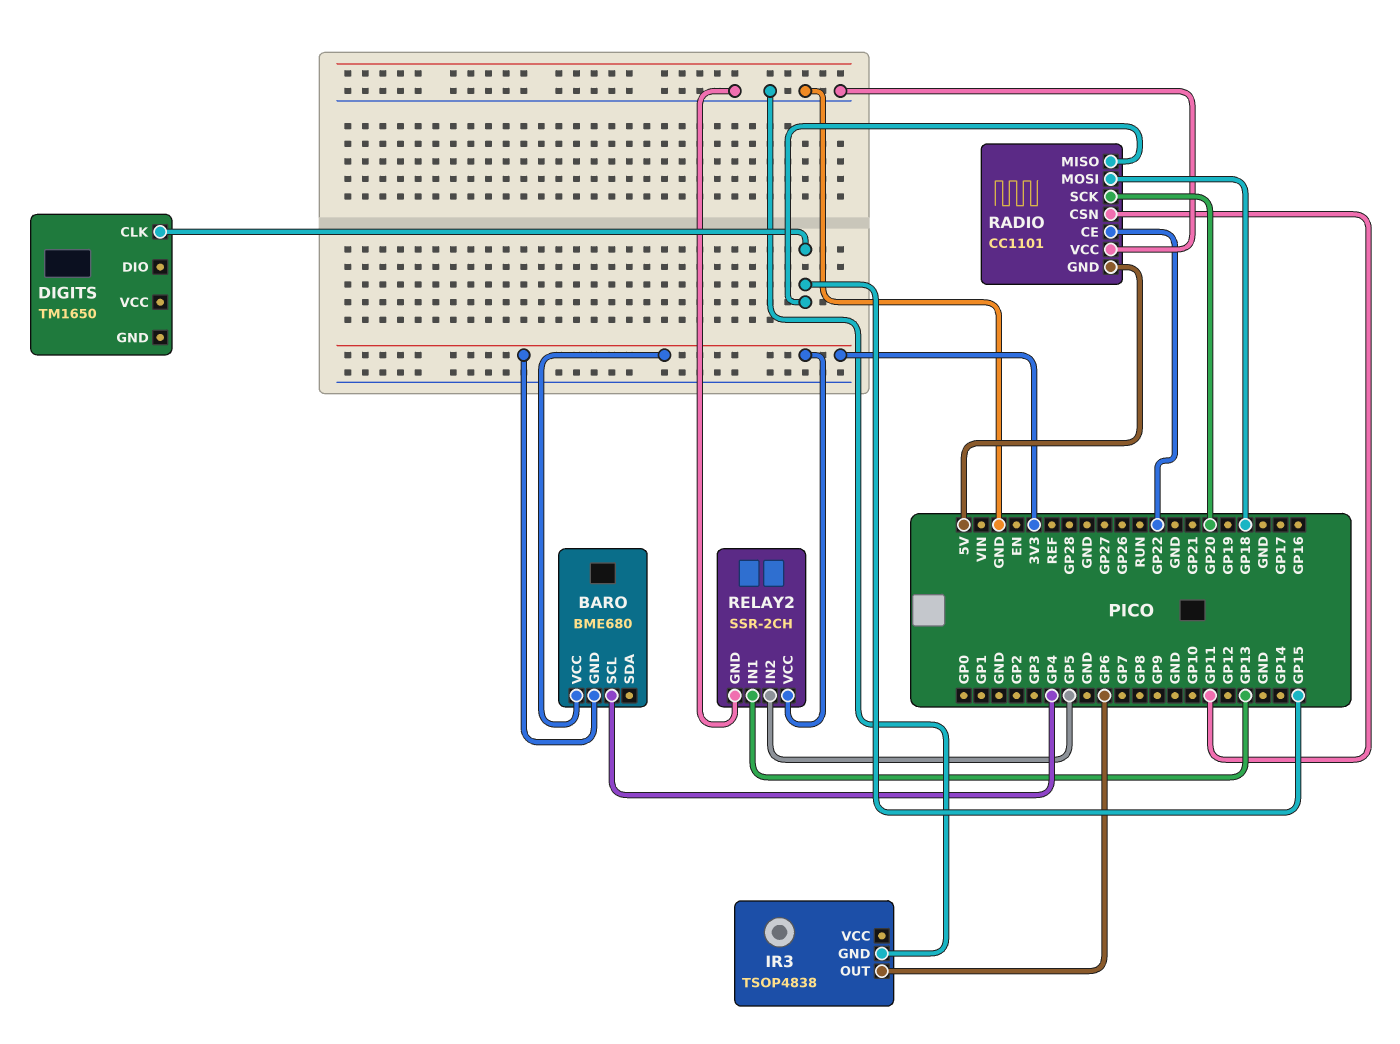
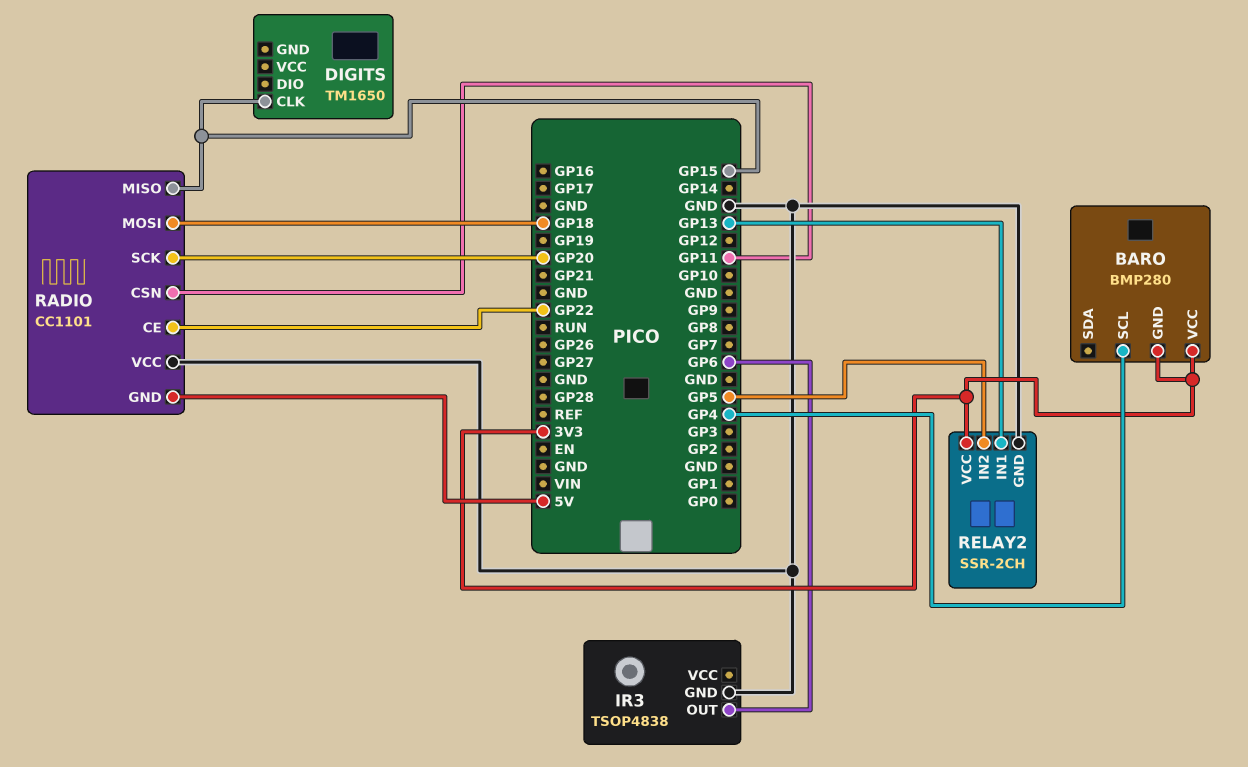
BARO: BME680 -> BMP280

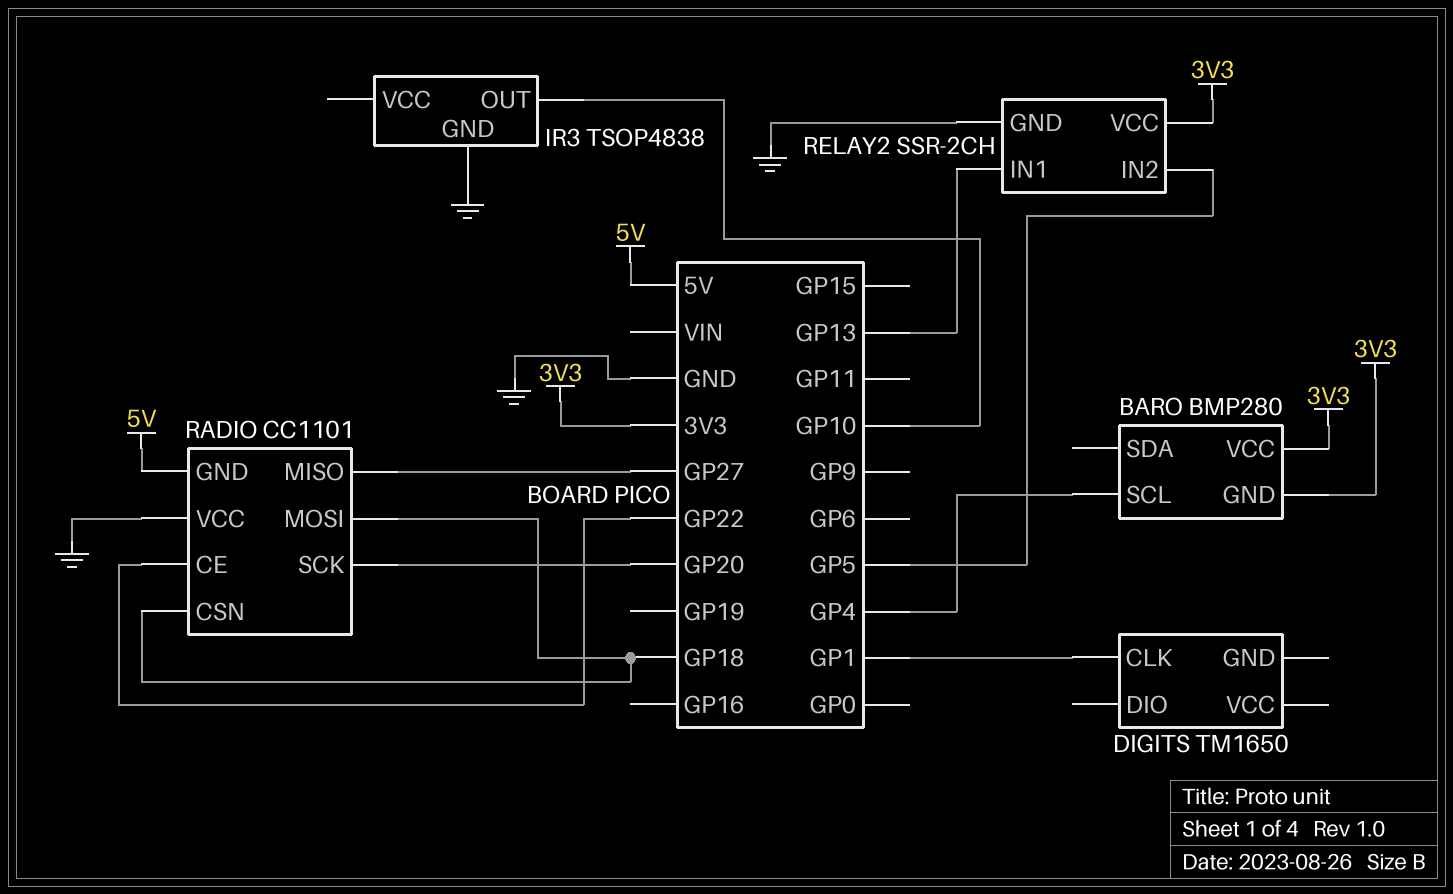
DIGITS pin CLK: GP15 -> GP1
IR3 pin OUT: GP6 -> GP10
RADIO pin CSN: GP11 -> GP18
RADIO pin MISO: GP15 -> GP27

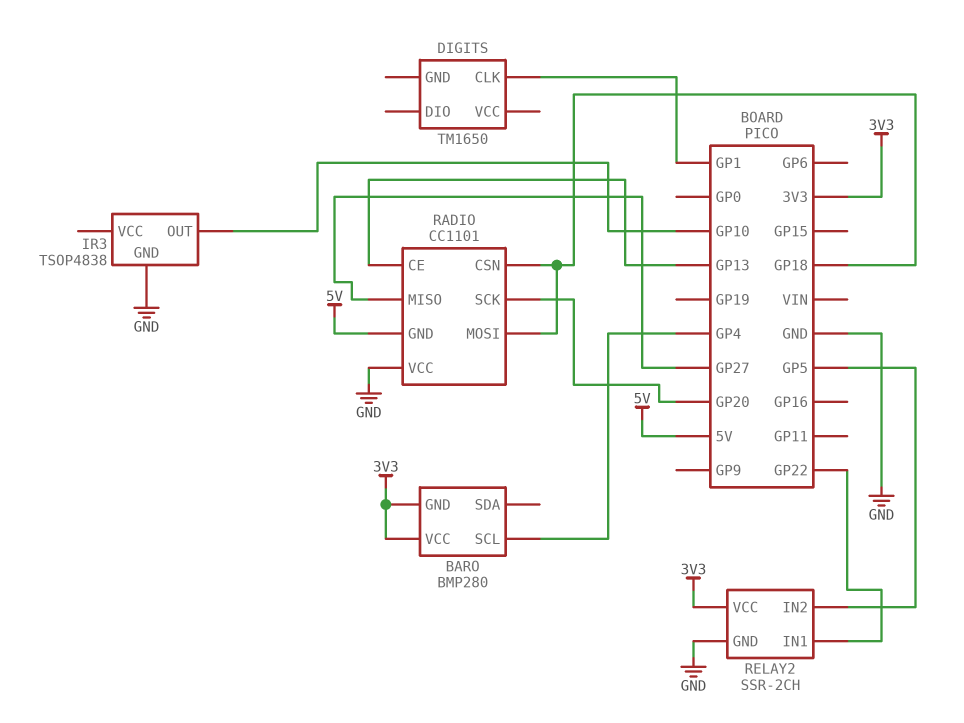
RADIO pin CE: GP22 -> GP13
RELAY2 pin IN1: GP13 -> GP22

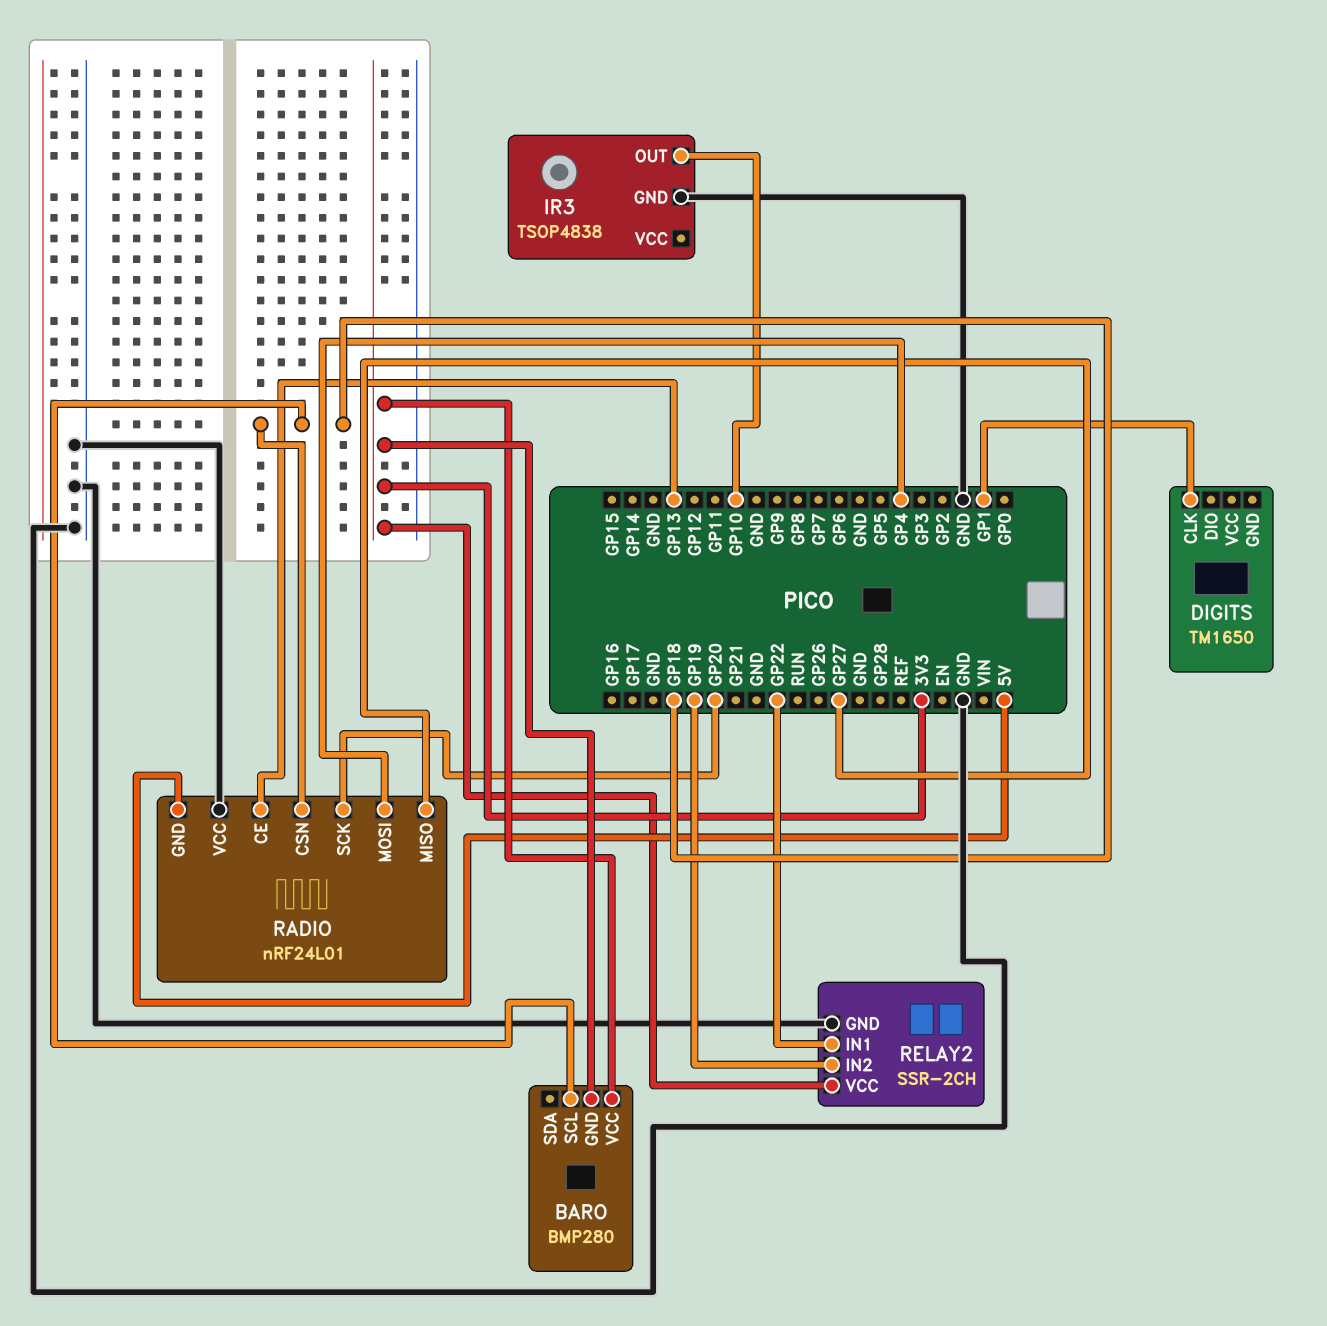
BARO pin SCL: GP4 -> GP18
RADIO: CC1101 -> nRF24L01
RADIO pin MOSI: GP18 -> GP4
RELAY2 pin IN2: GP5 -> GP19

